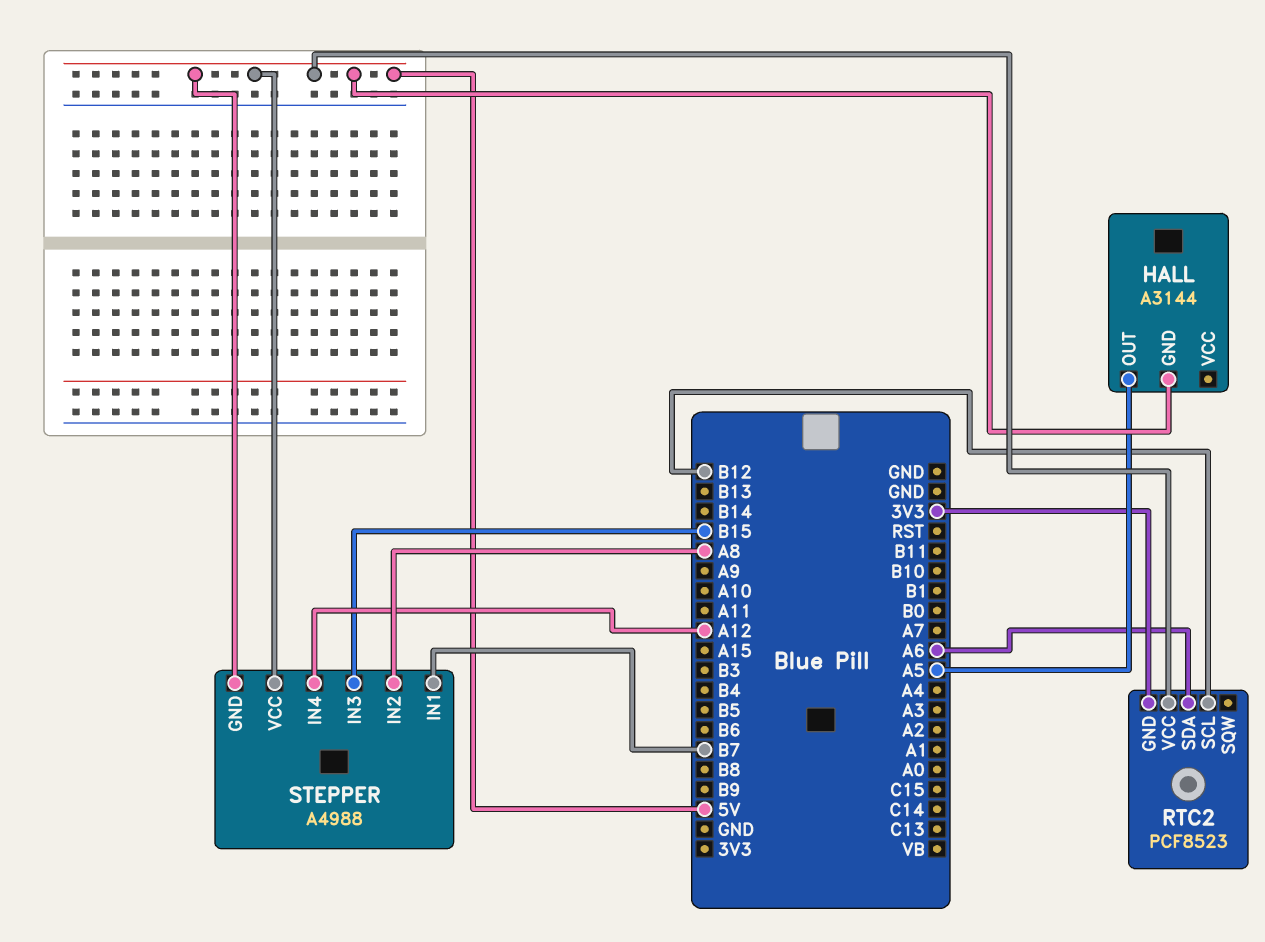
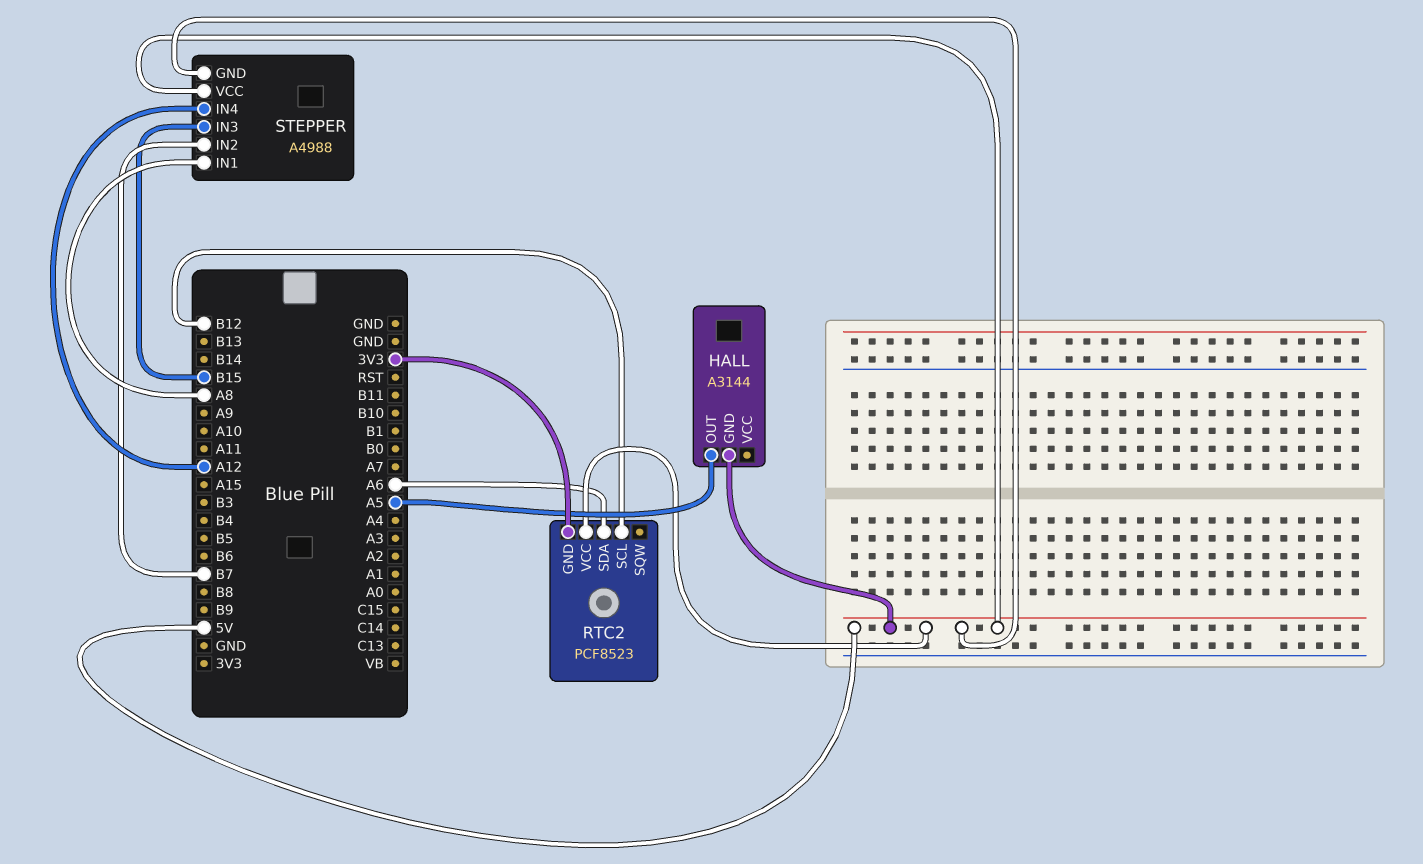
STEPPER pin IN1: B7 -> A8
STEPPER pin IN2: A8 -> B7

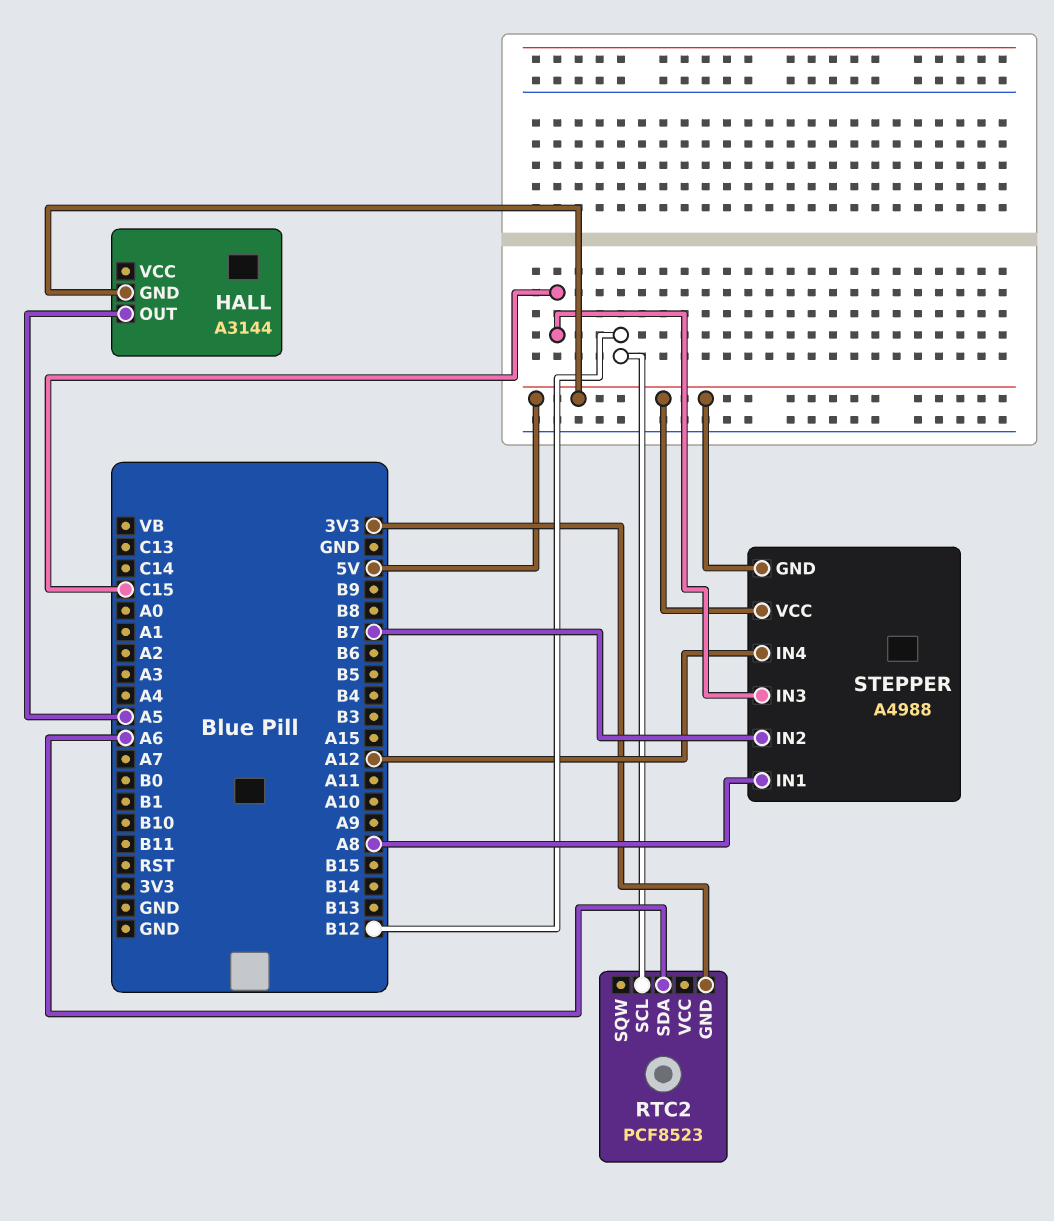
RTC2 pin VCC: 5V -> none
STEPPER pin IN3: B15 -> C15

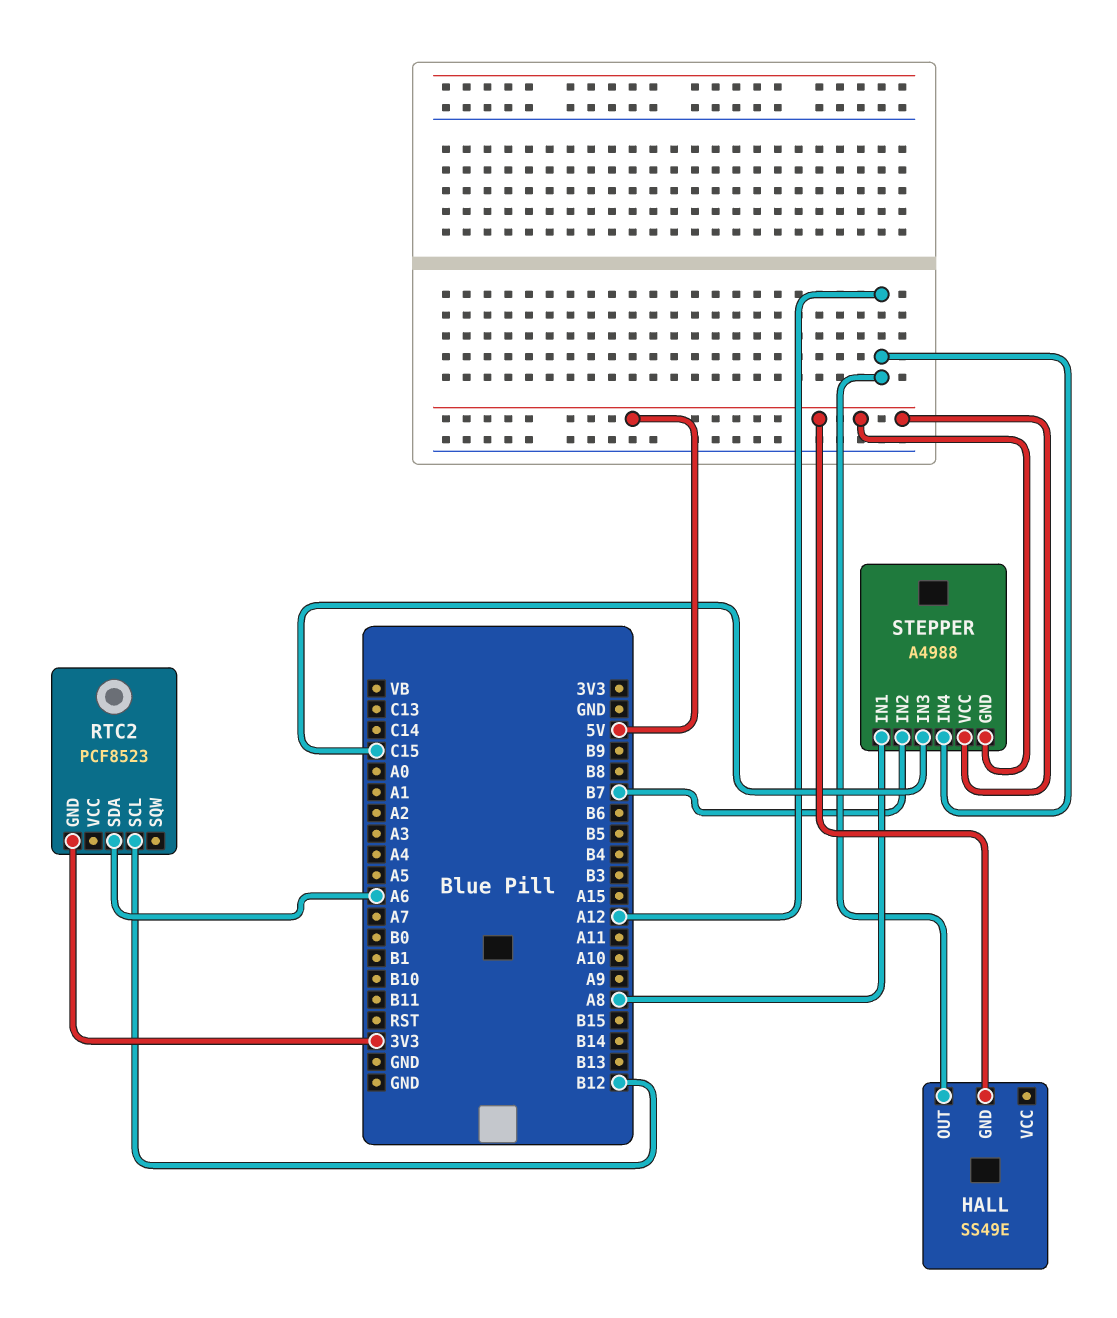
HALL: A3144 -> SS49E
HALL pin OUT: A5 -> A12

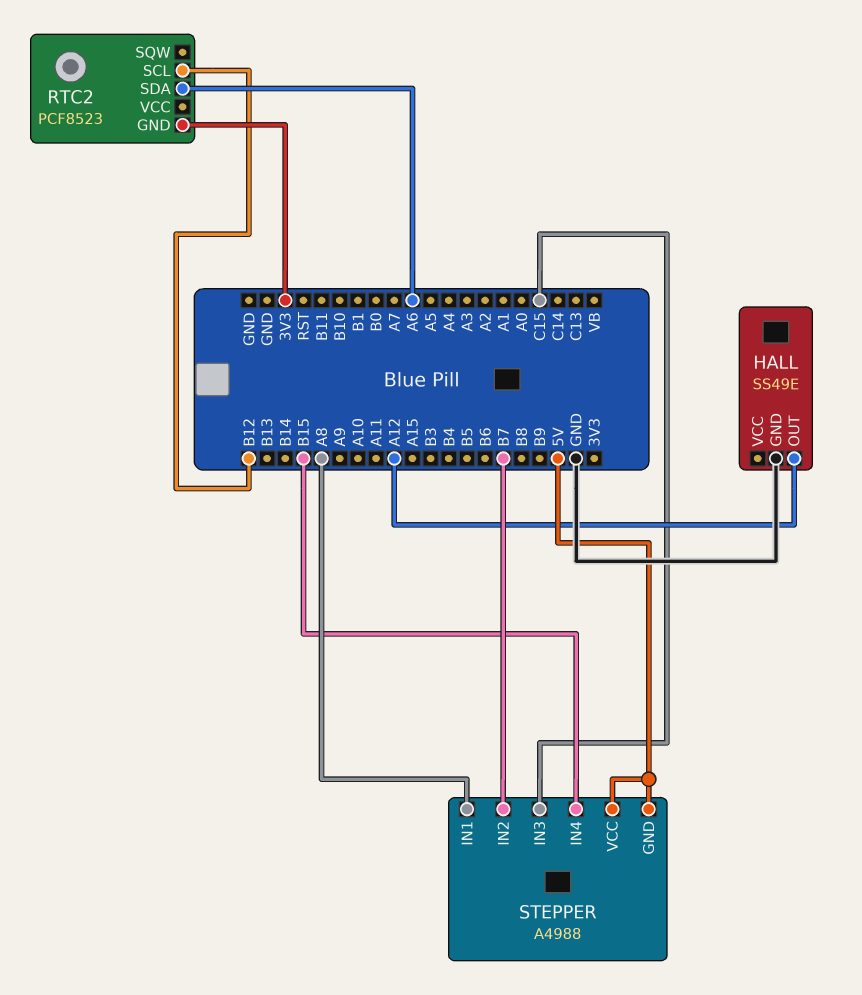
HALL pin GND: 5V -> GND
STEPPER pin IN4: A12 -> B15

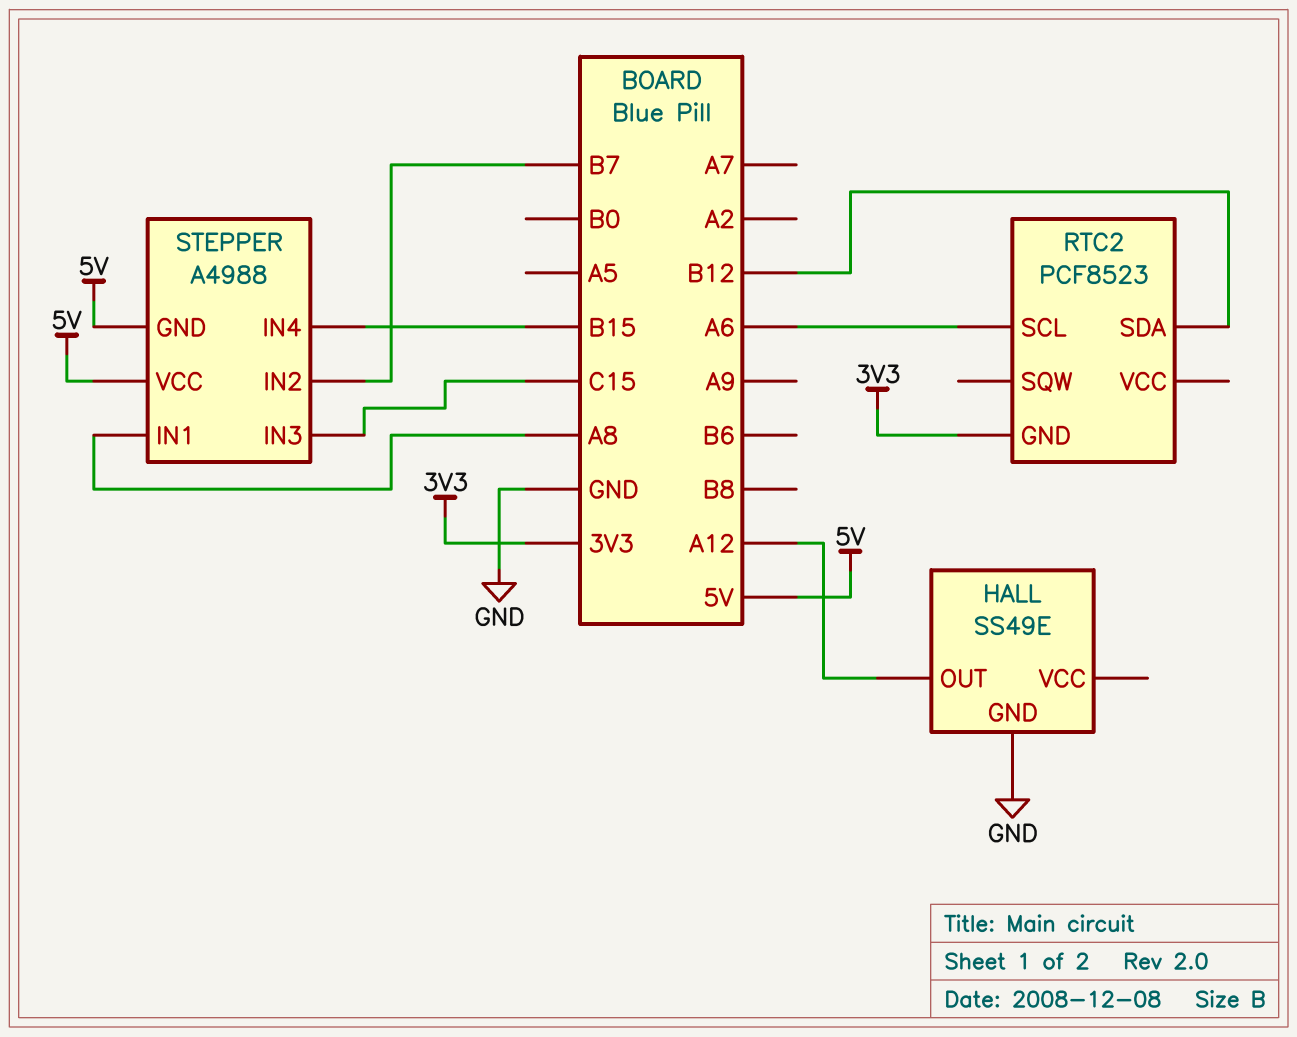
RTC2 pin SCL: B12 -> A6
RTC2 pin SDA: A6 -> B12

